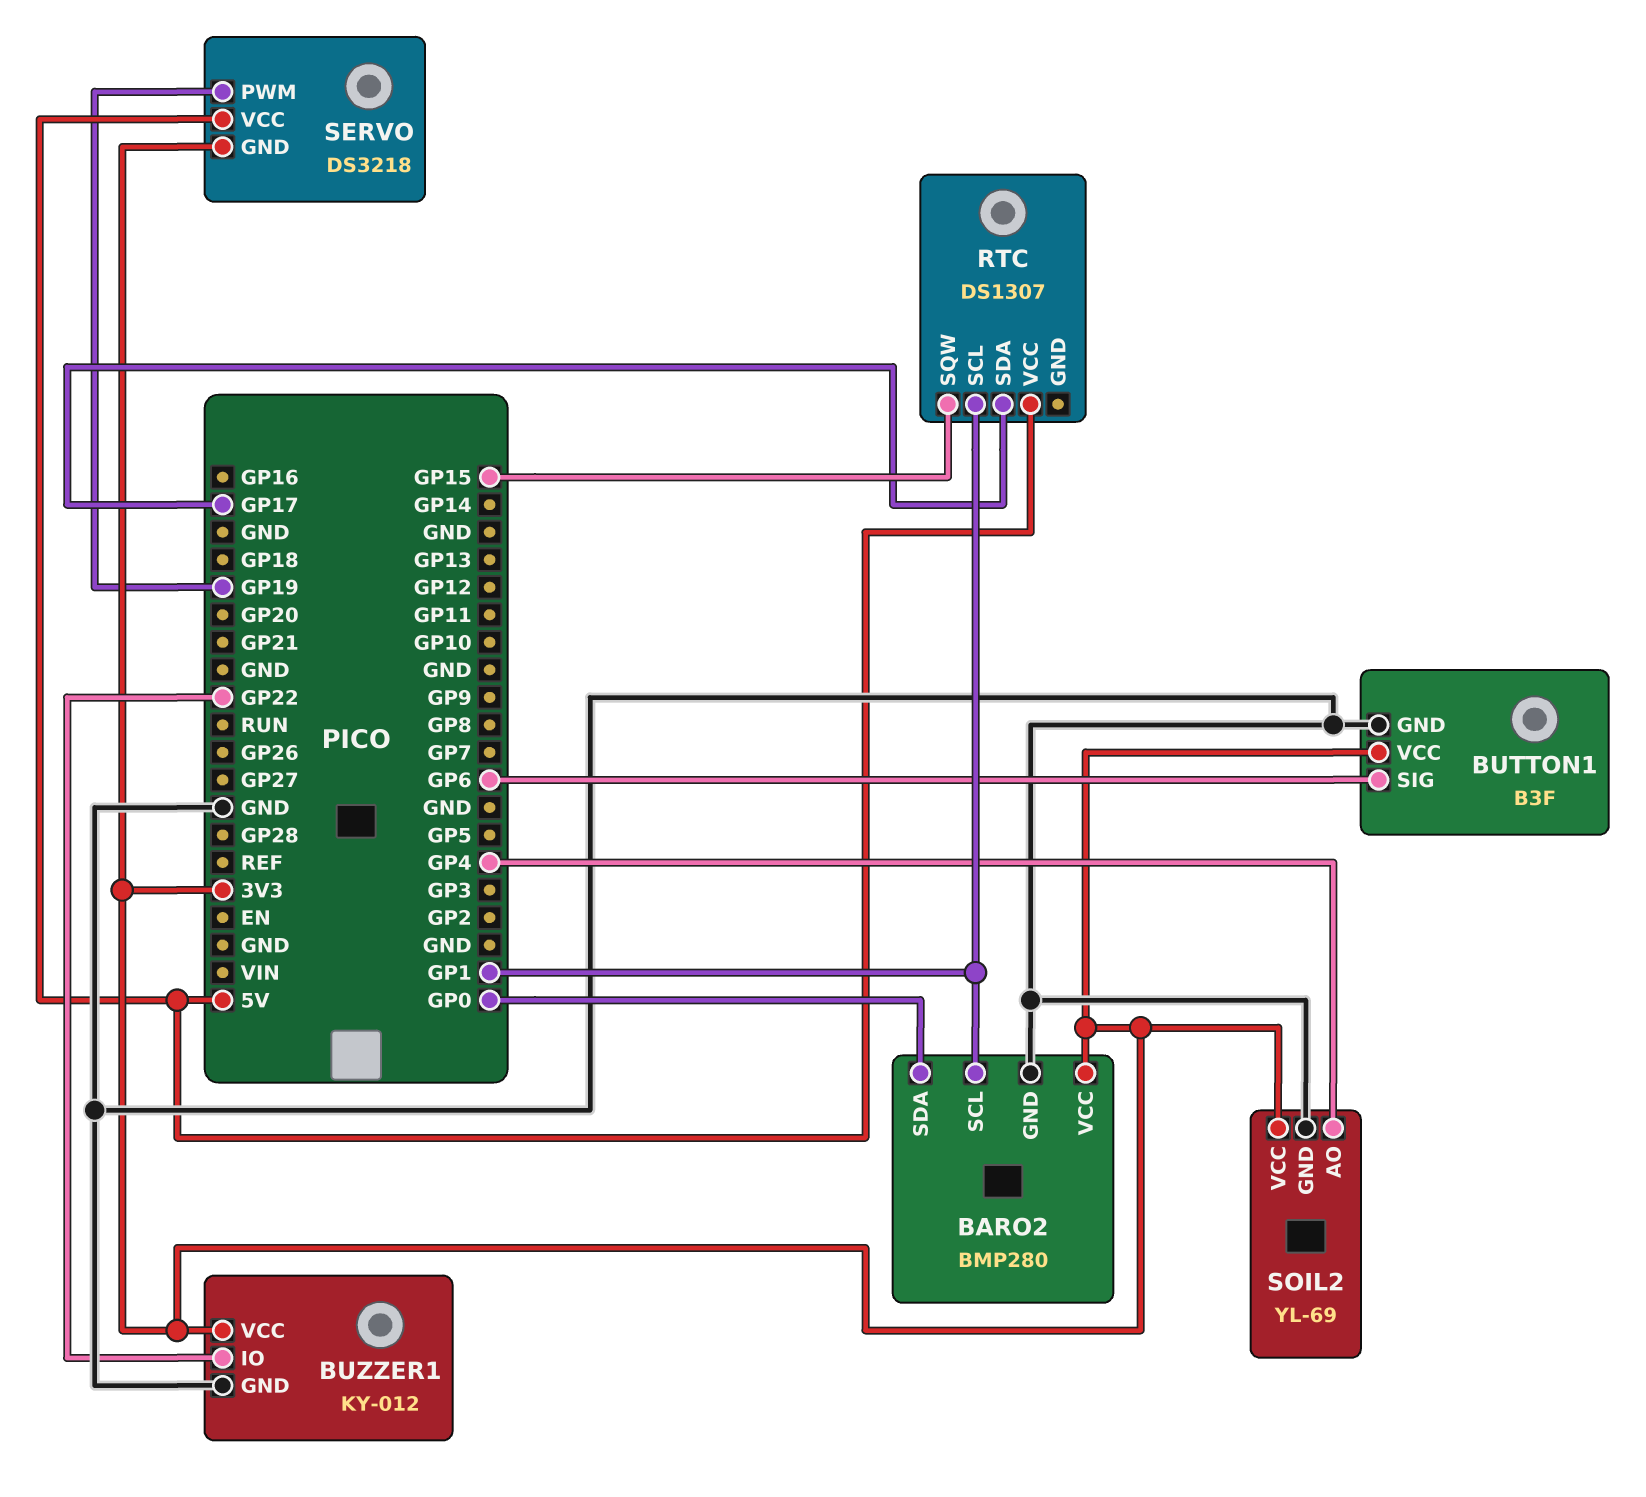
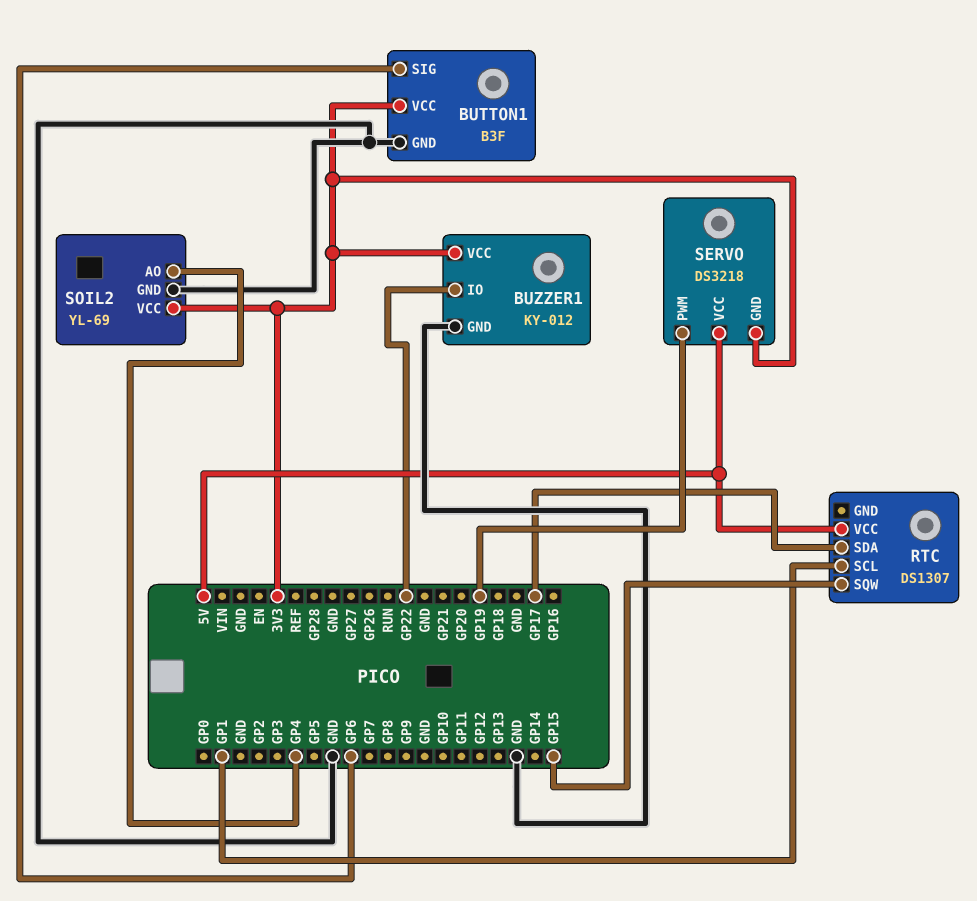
BARO2: BMP280 -> none
BARO2 pin GND: GND -> none
BARO2 pin SCL: GP1 -> none
BARO2 pin SDA: GP0 -> none
BARO2 pin VCC: 3V3 -> none

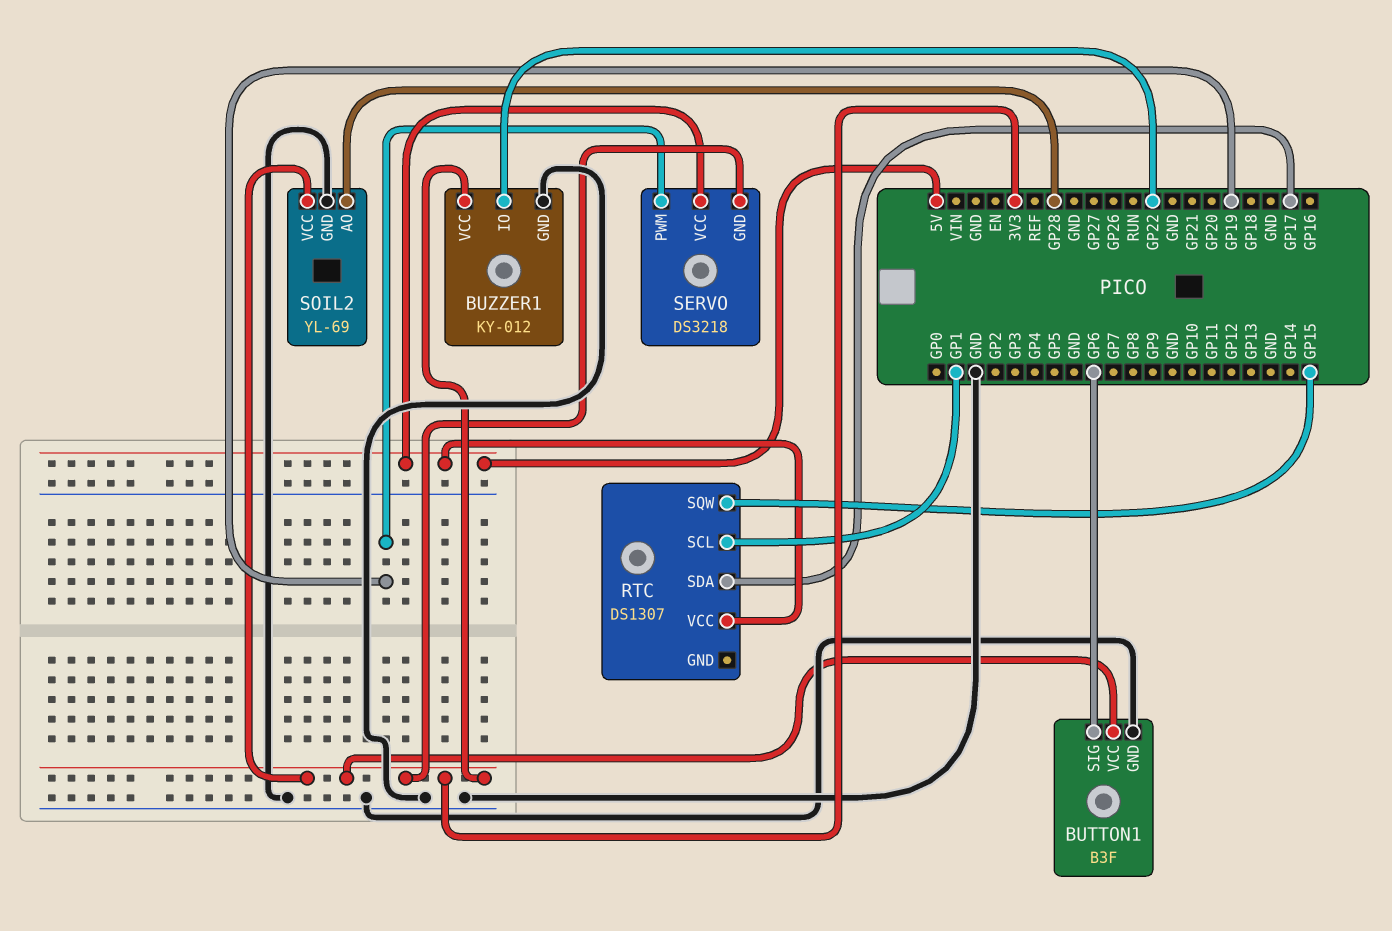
SOIL2 pin AO: GP4 -> GP28

